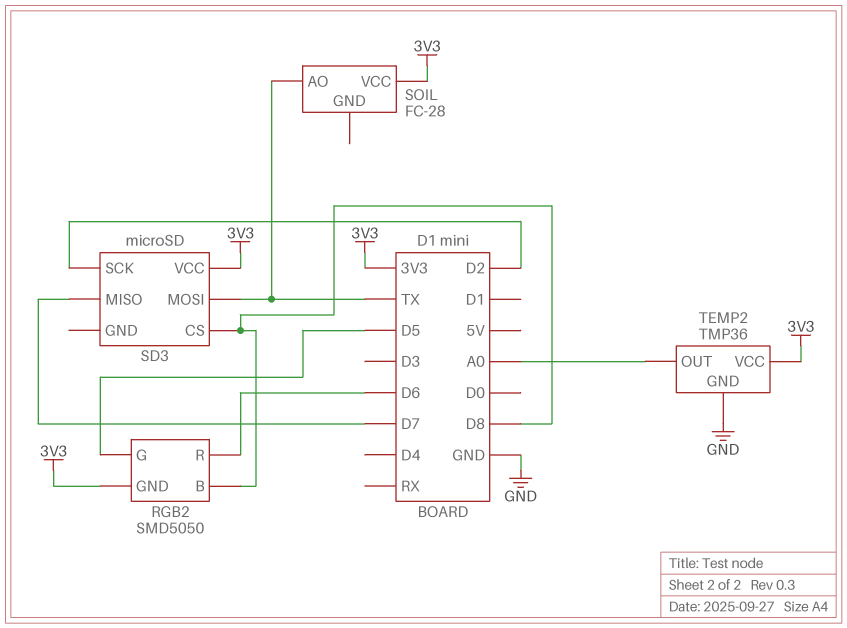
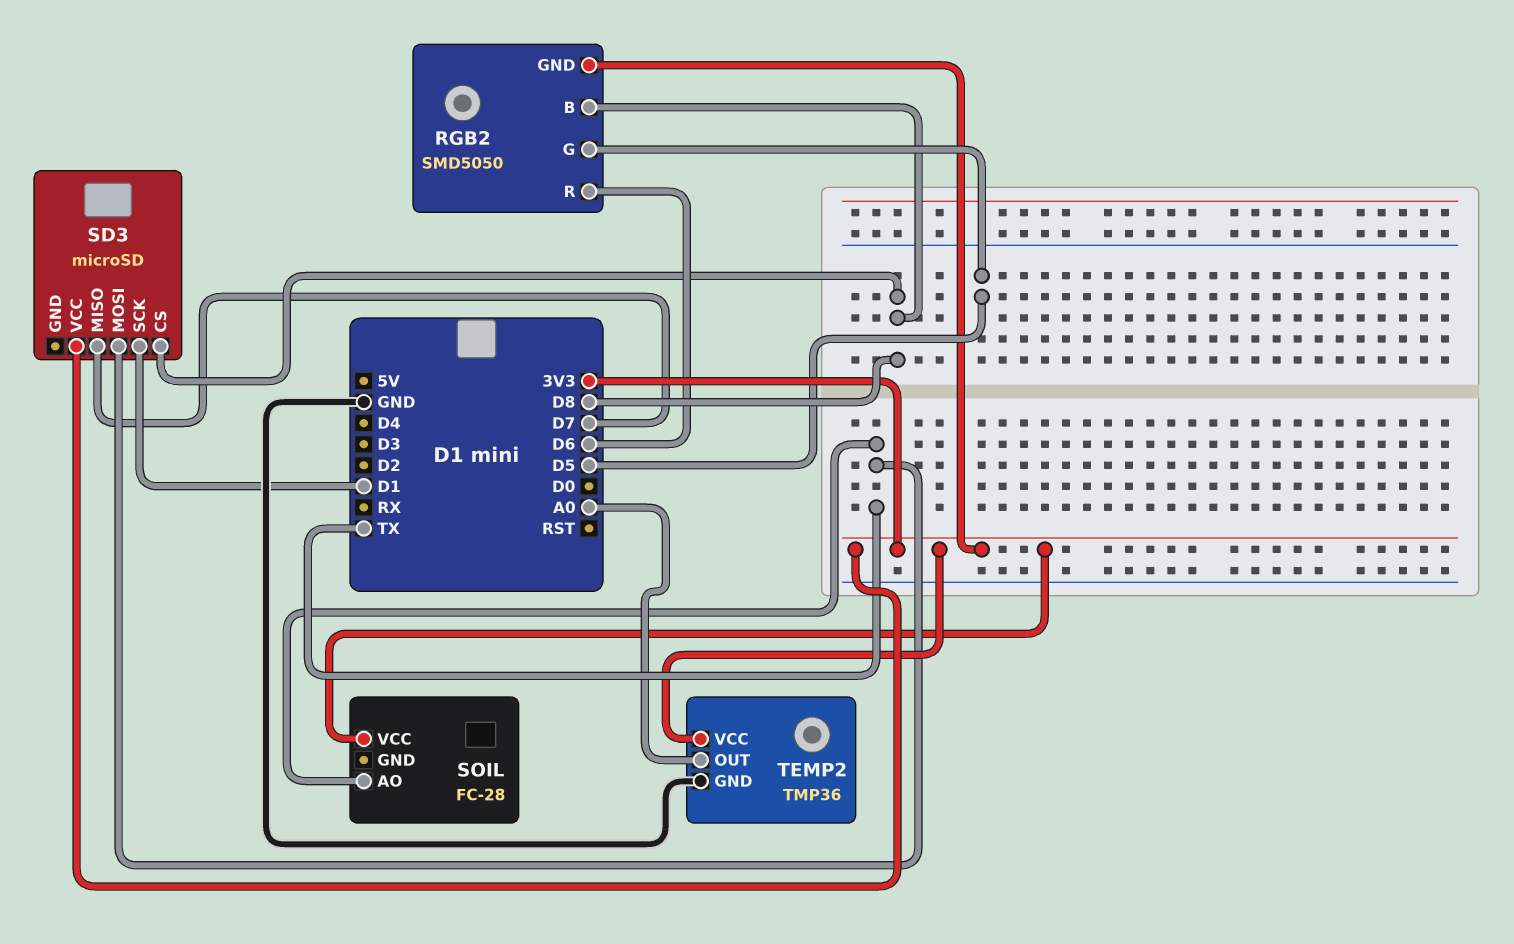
SD3 pin SCK: D2 -> D1

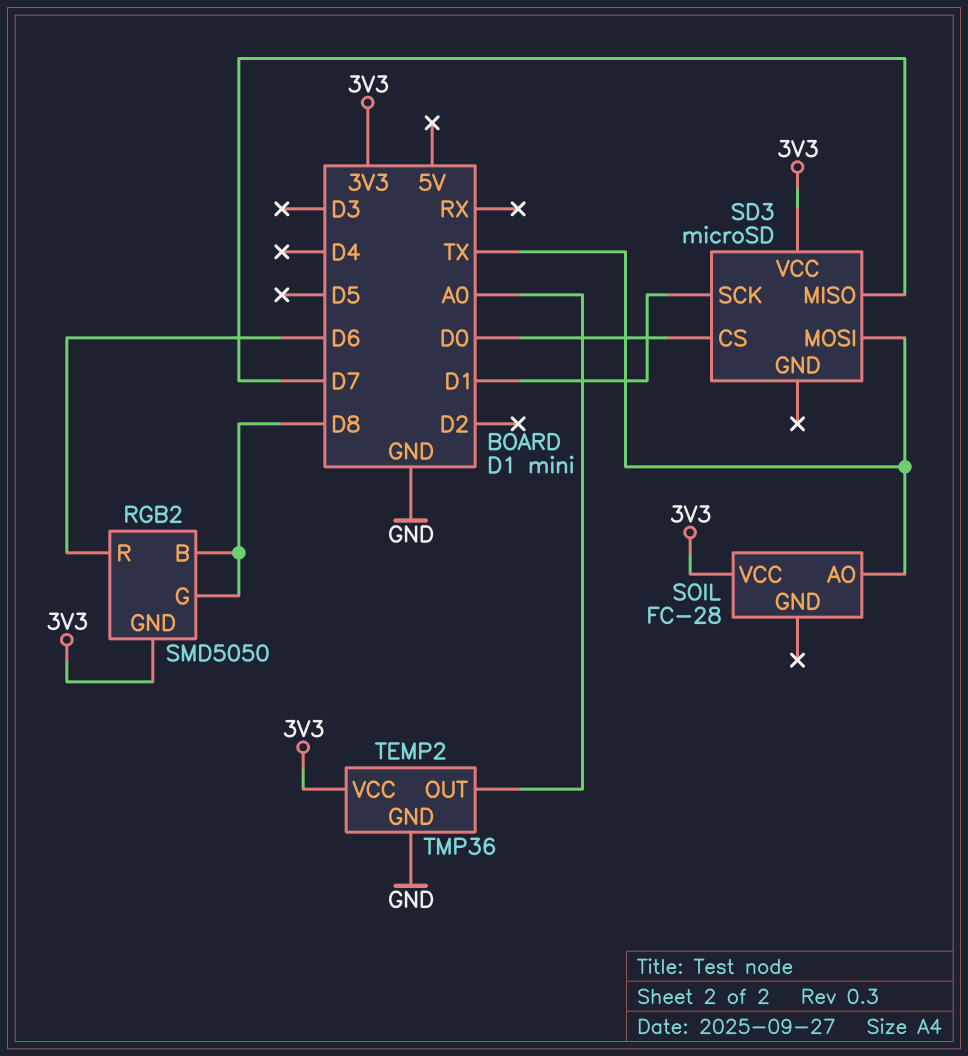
RGB2 pin G: D5 -> D8
SD3 pin CS: D8 -> D0

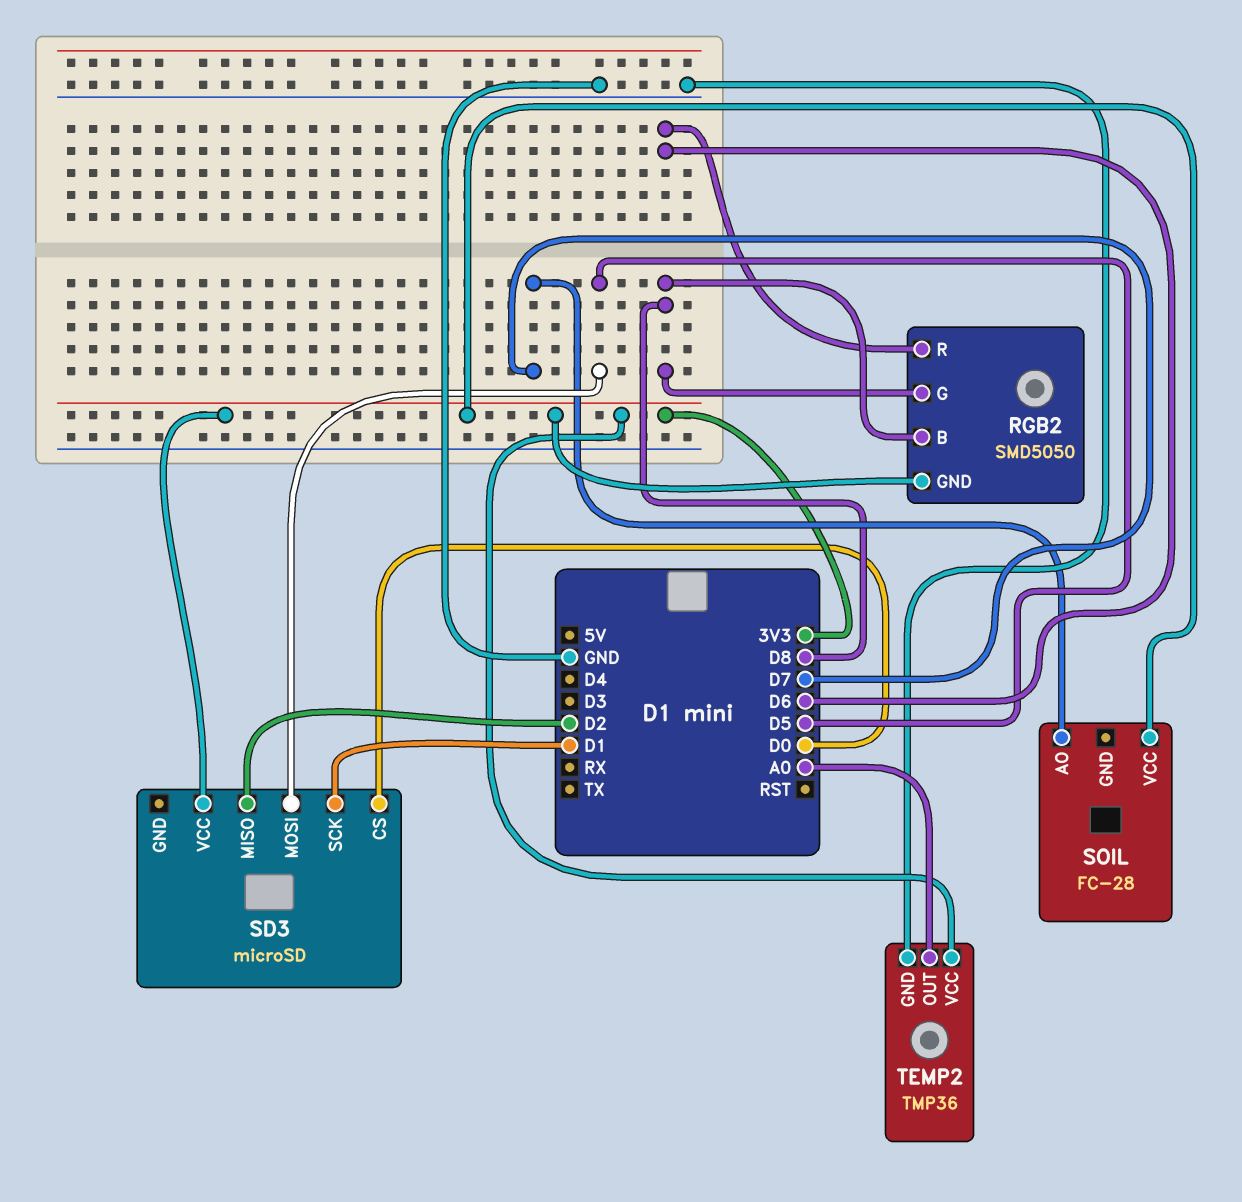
SD3 pin MISO: D7 -> D2
SD3 pin MOSI: TX -> D5
SOIL pin AO: TX -> D7

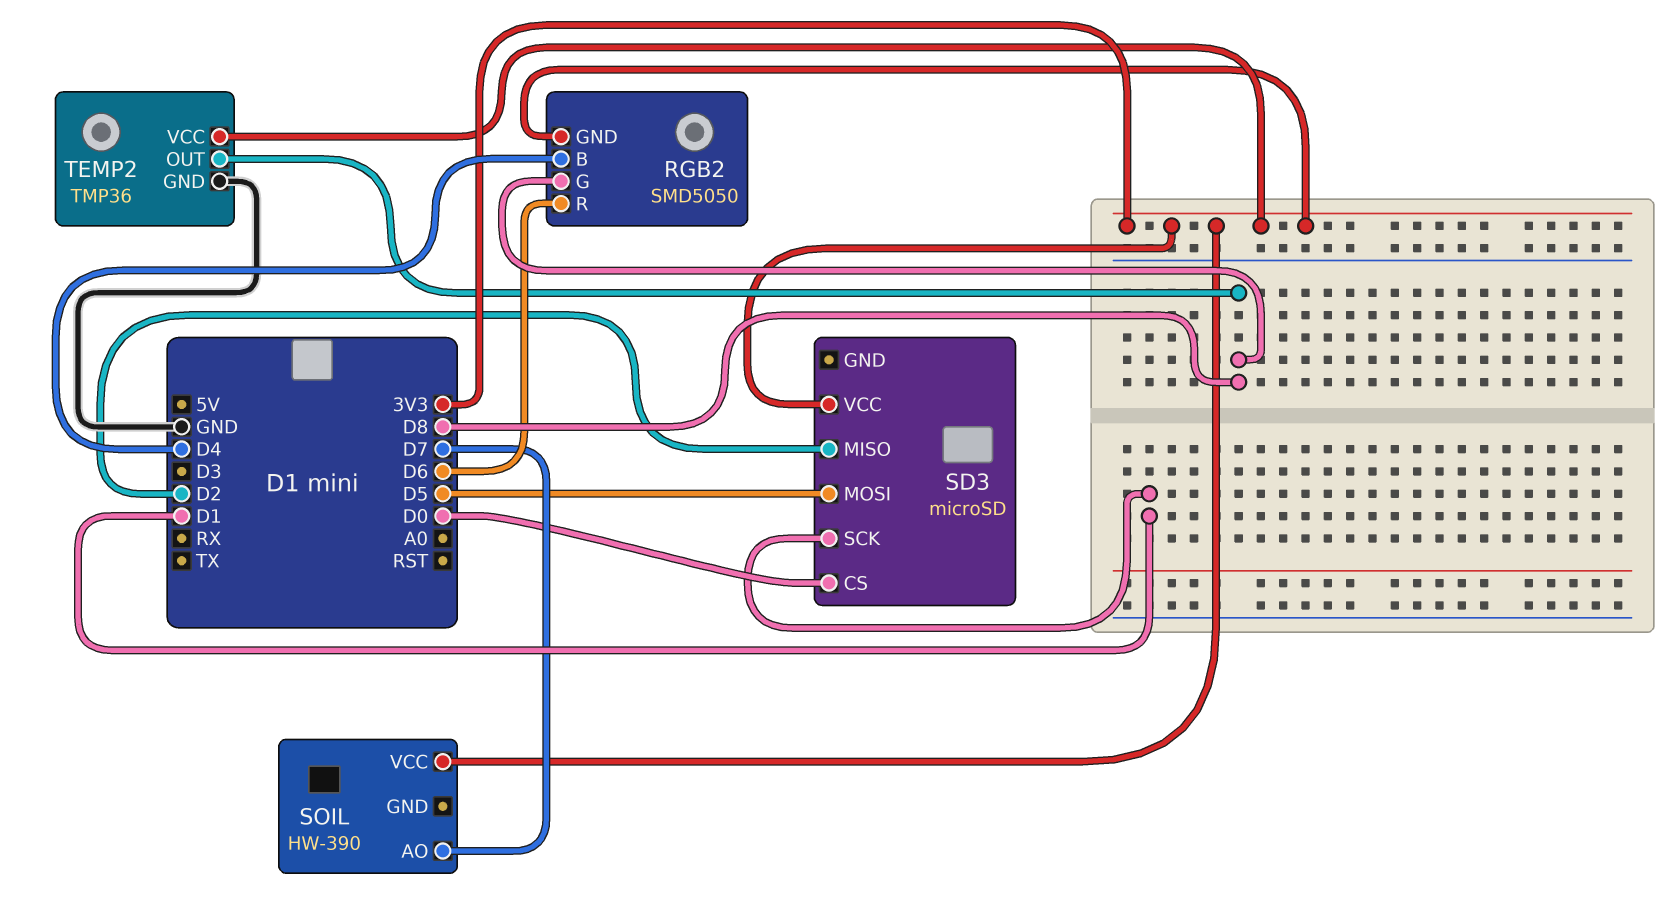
RGB2 pin B: D8 -> D4
SOIL: FC-28 -> HW-390
TEMP2 pin OUT: A0 -> D8

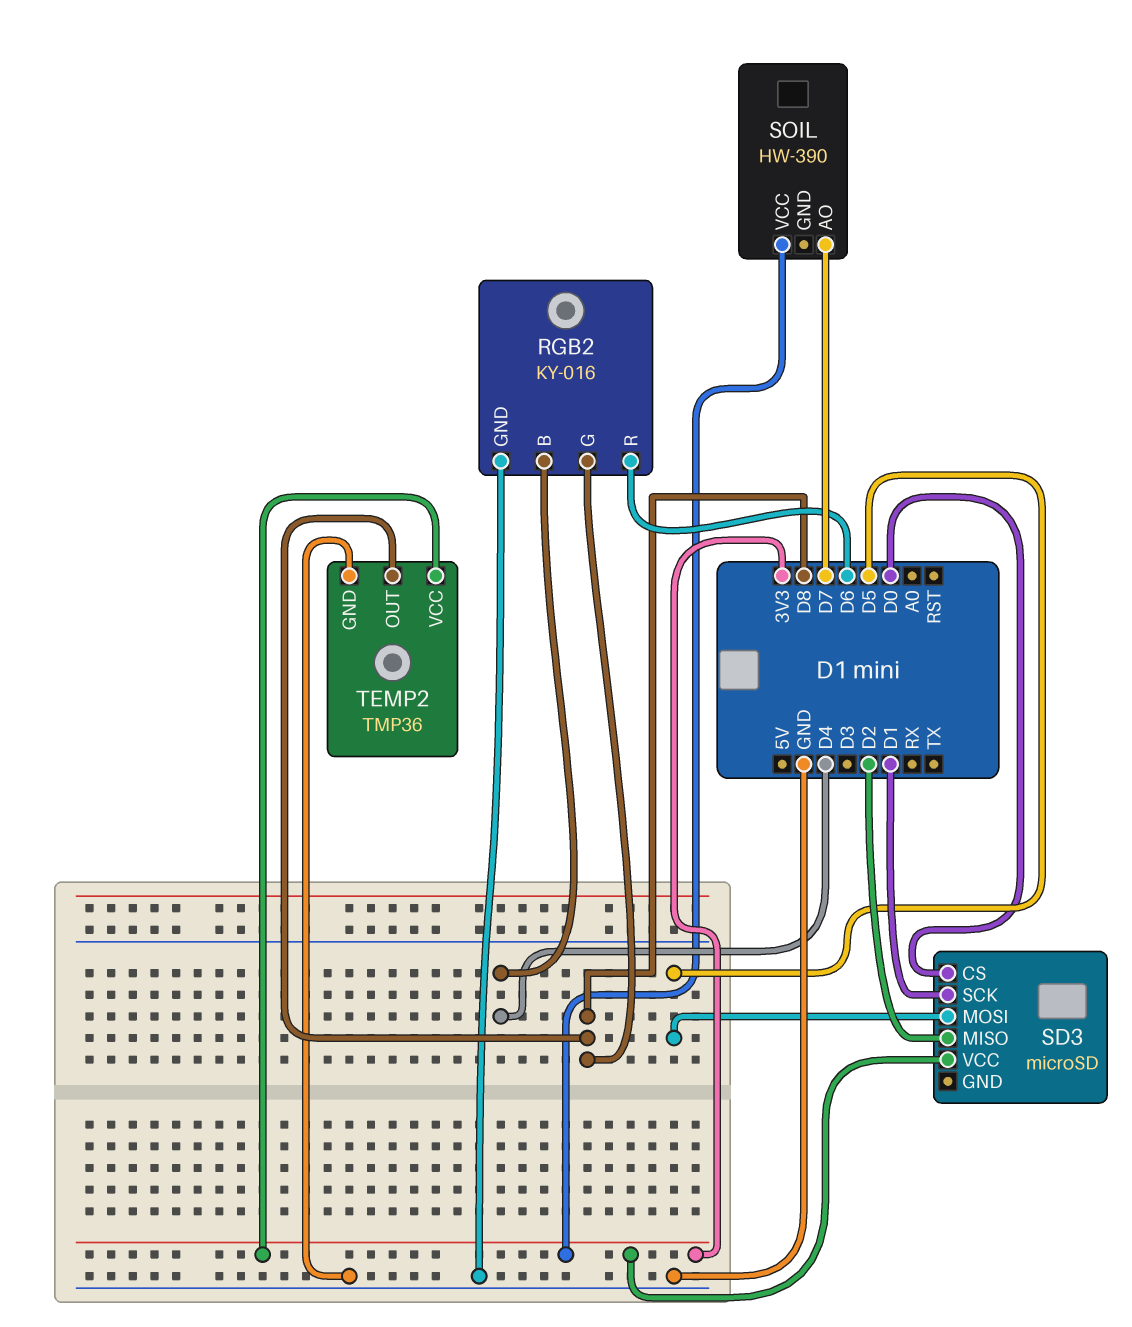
RGB2: SMD5050 -> KY-016
RGB2 pin GND: 3V3 -> GND

